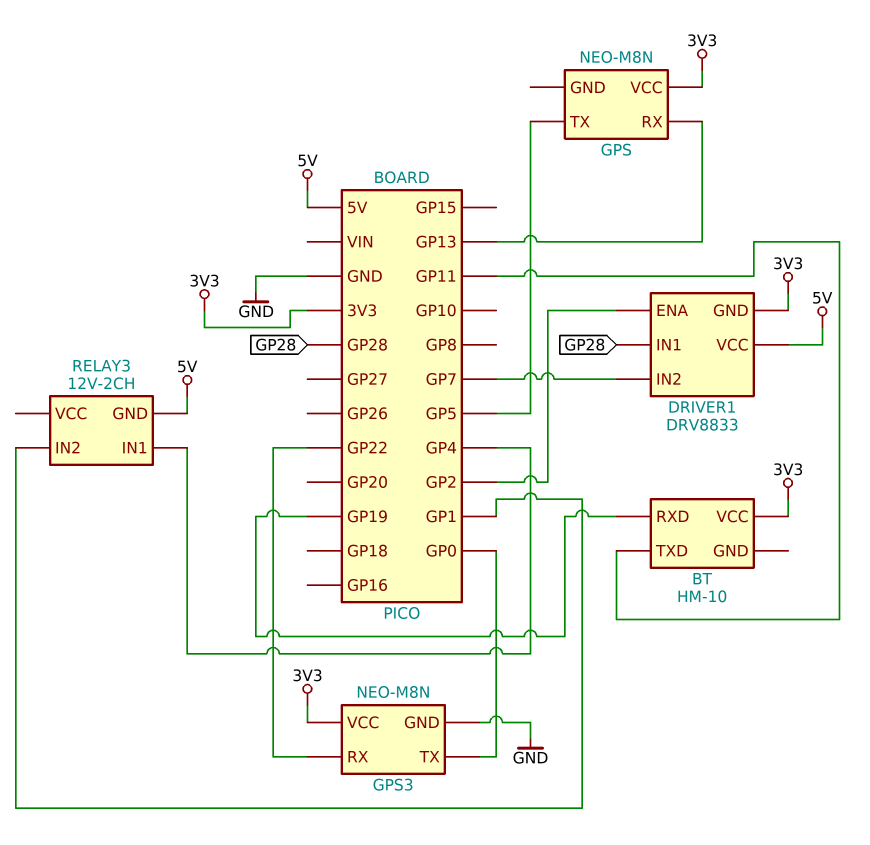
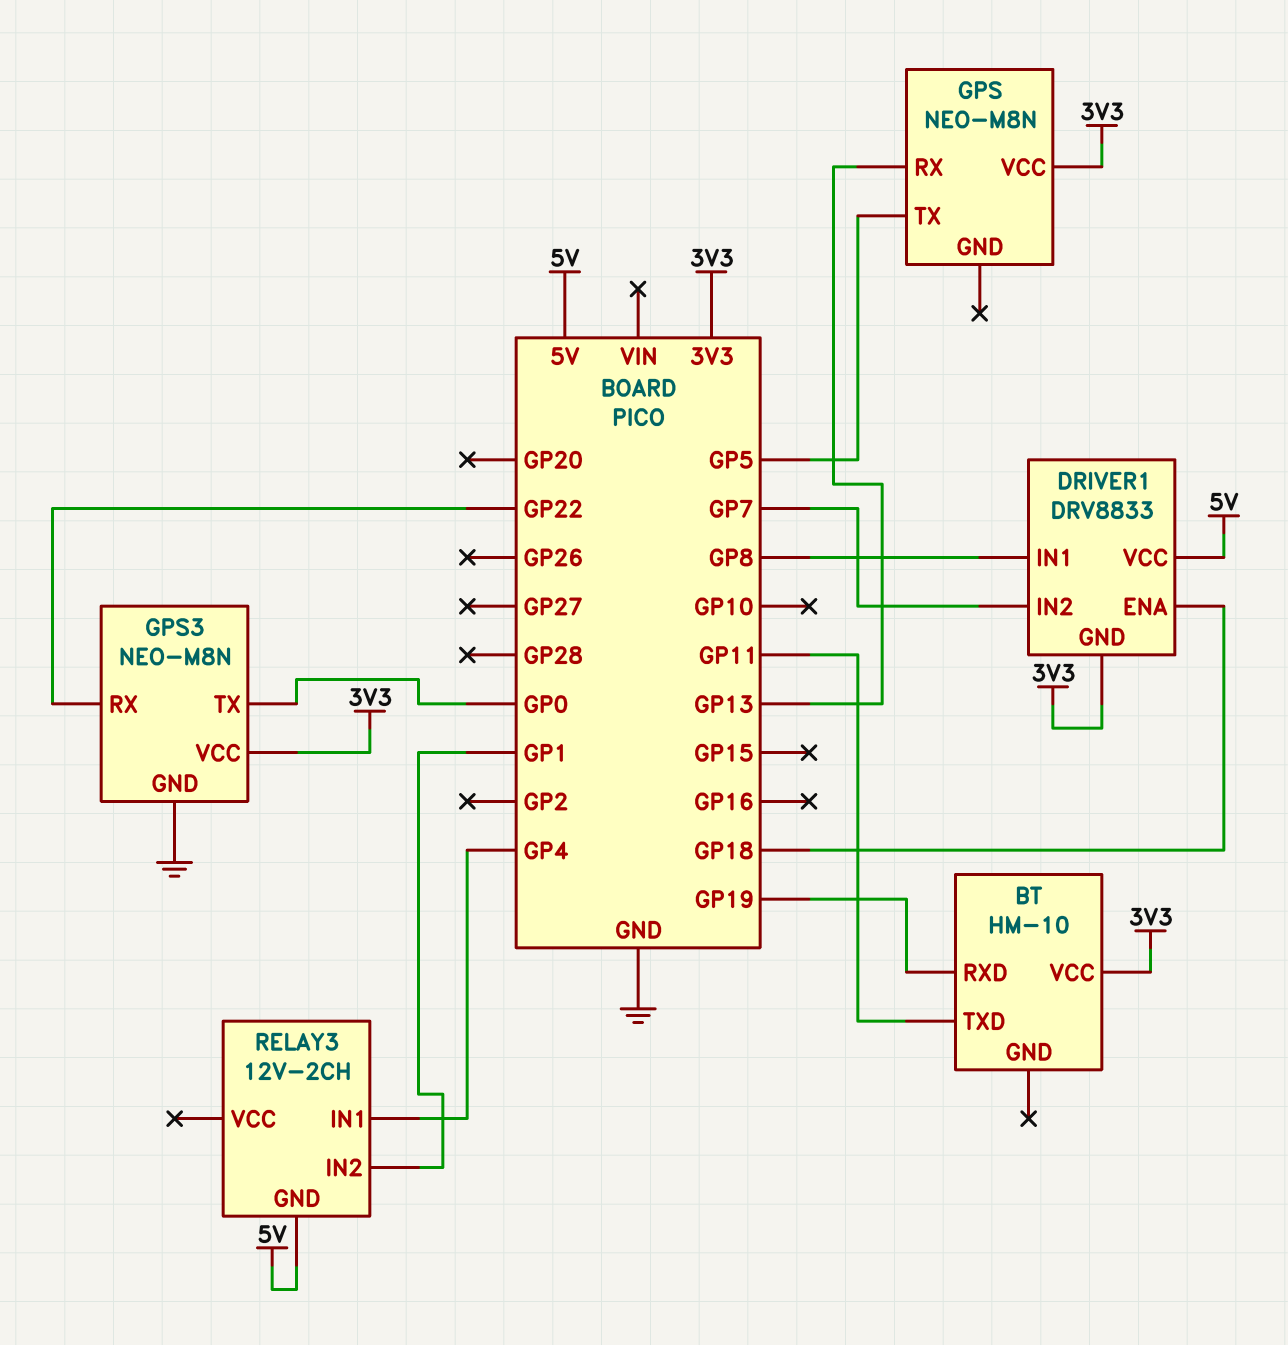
DRIVER1 pin ENA: GP2 -> GP18
DRIVER1 pin IN1: GP28 -> GP8

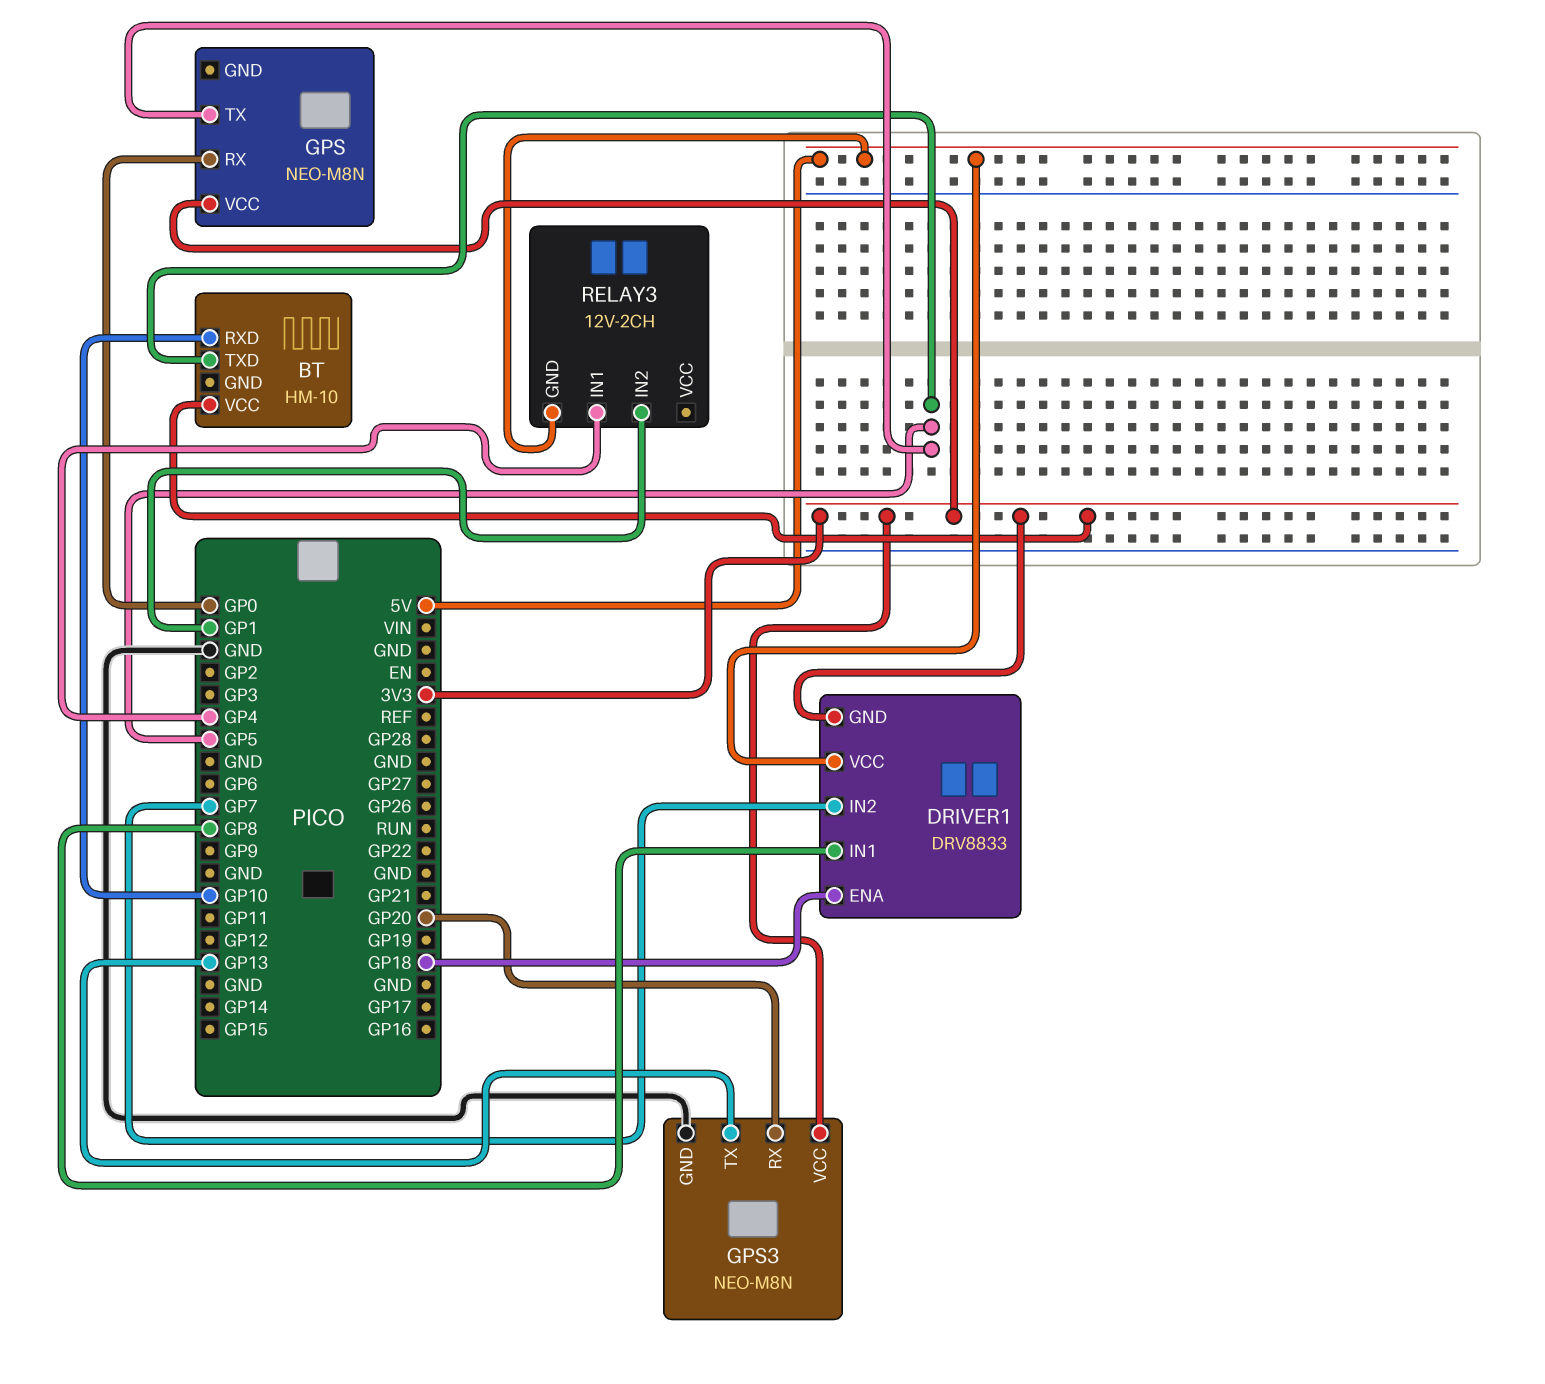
BT pin RXD: GP19 -> GP10
BT pin TXD: GP11 -> GP5
GPS pin RX: GP13 -> GP0
GPS3 pin RX: GP22 -> GP20
GPS3 pin TX: GP0 -> GP13

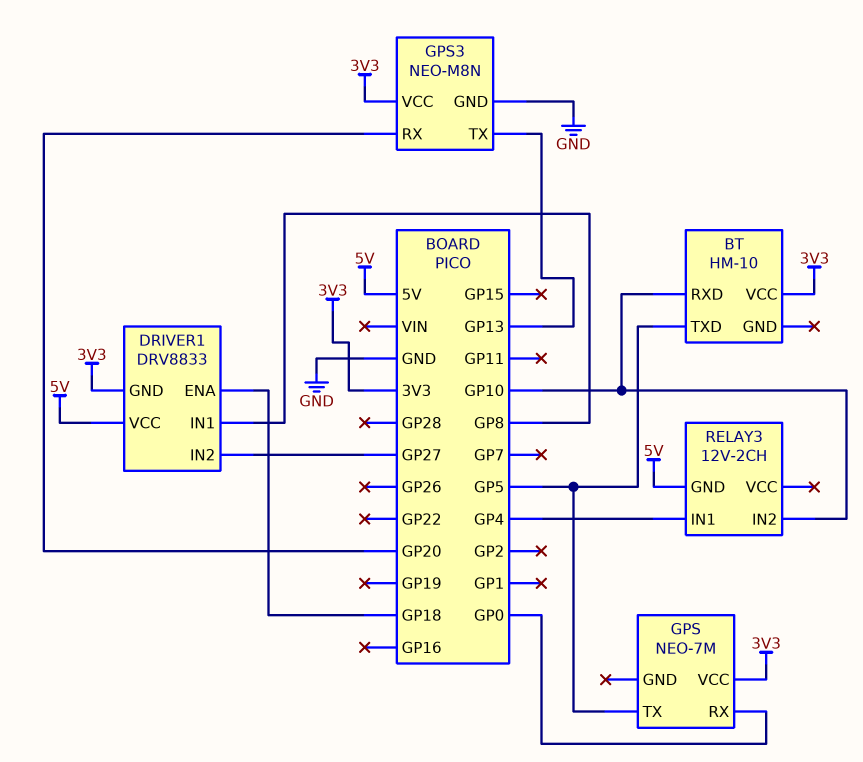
DRIVER1 pin IN2: GP7 -> GP27
GPS: NEO-M8N -> NEO-7M
RELAY3 pin IN2: GP1 -> GP10

